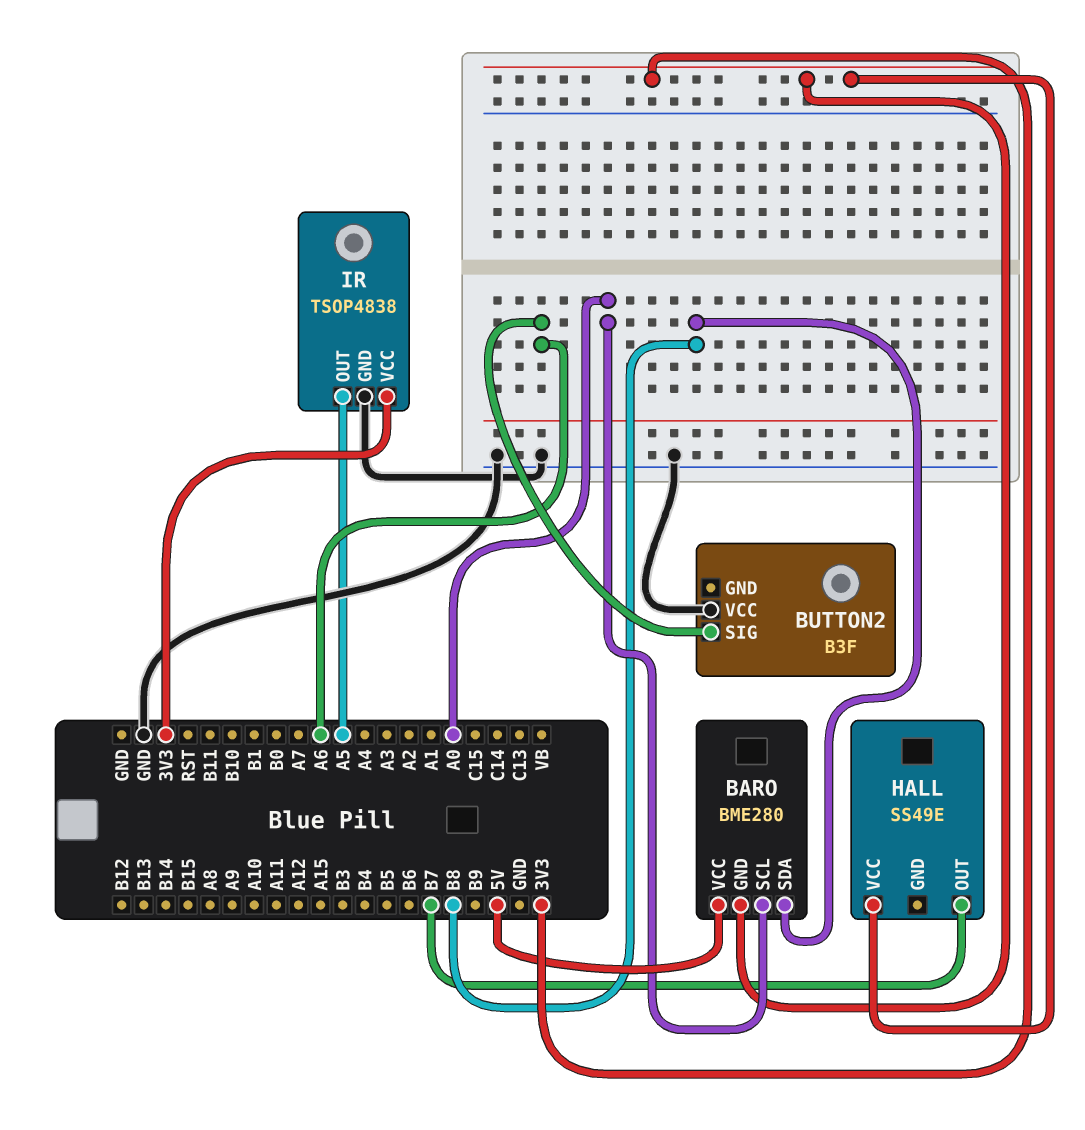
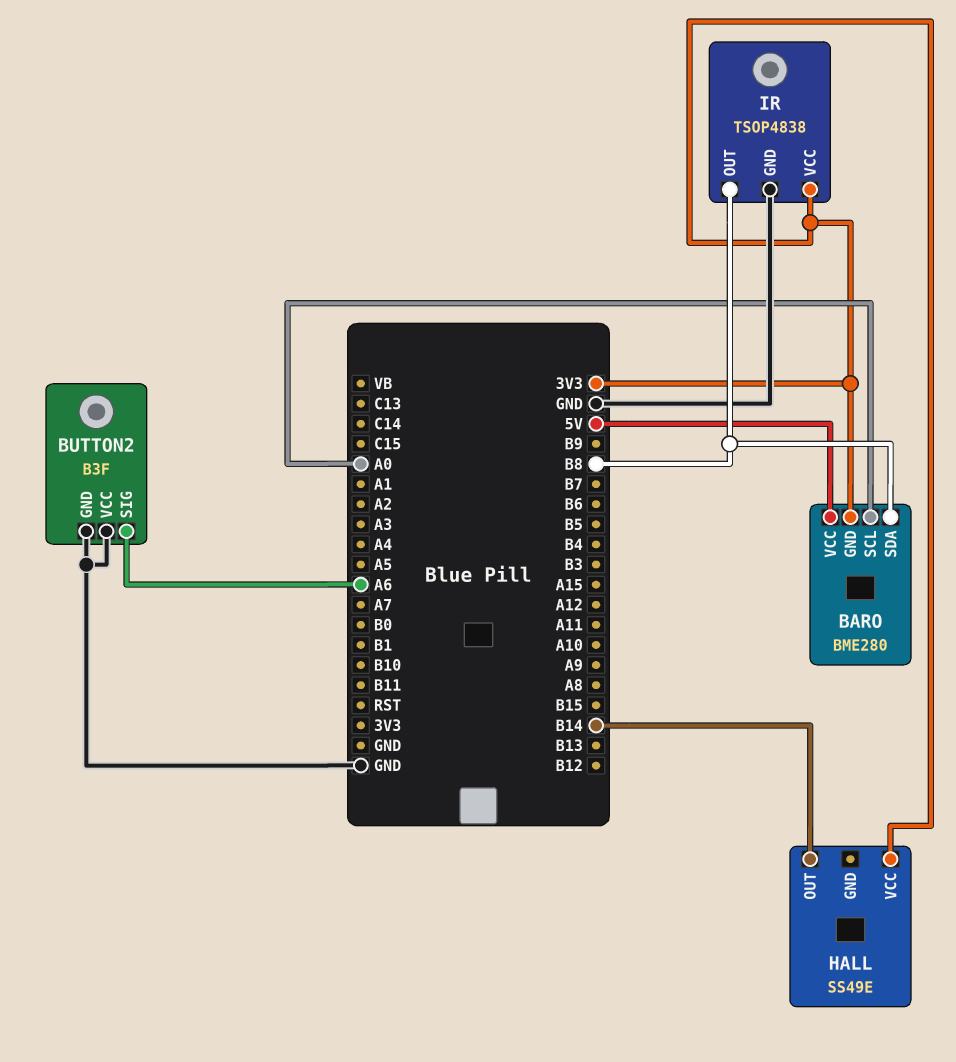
BUTTON2 pin GND: none -> GND
HALL pin OUT: B7 -> B14
IR pin OUT: A5 -> B8

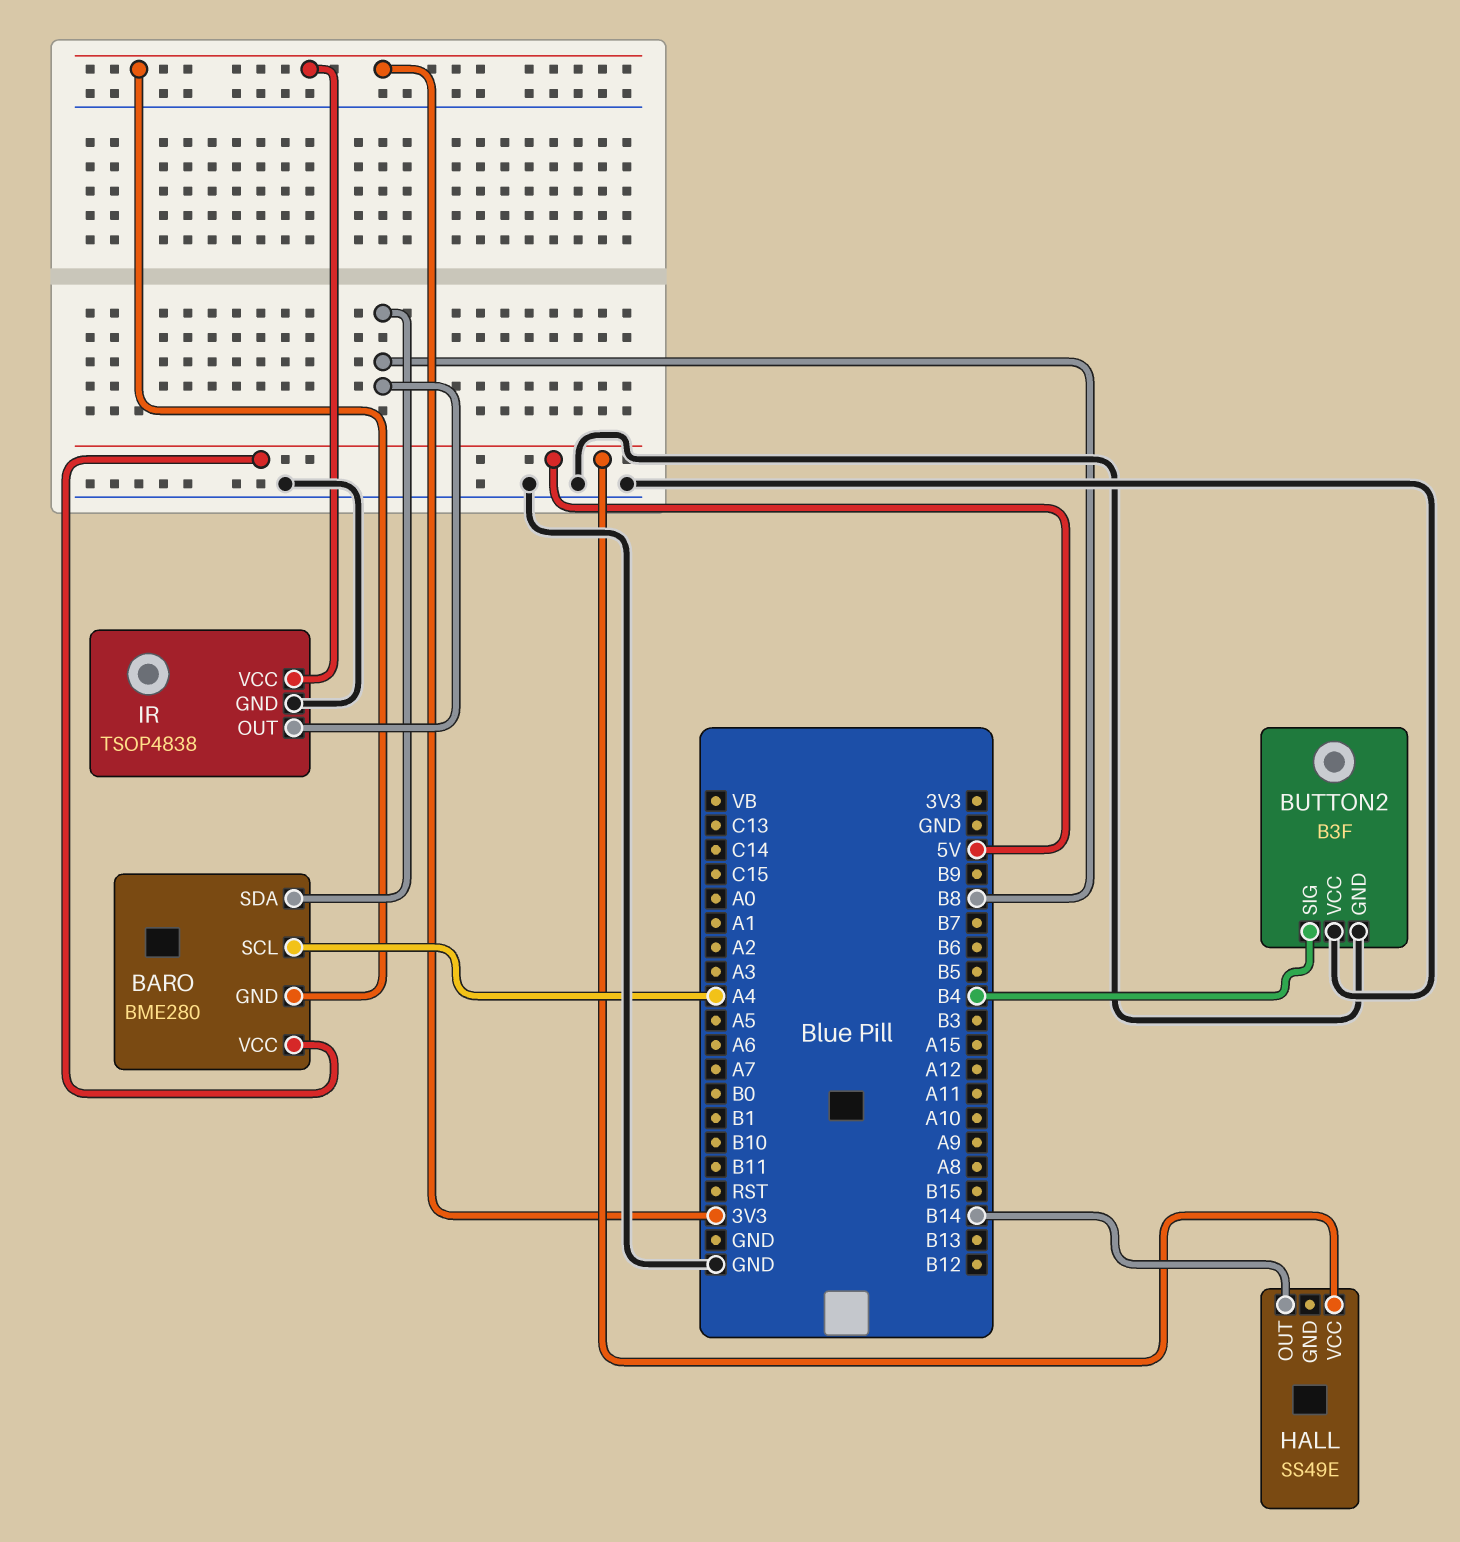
BARO pin SCL: A0 -> A4
BUTTON2 pin SIG: A6 -> B4
HALL pin VCC: 3V3 -> 5V

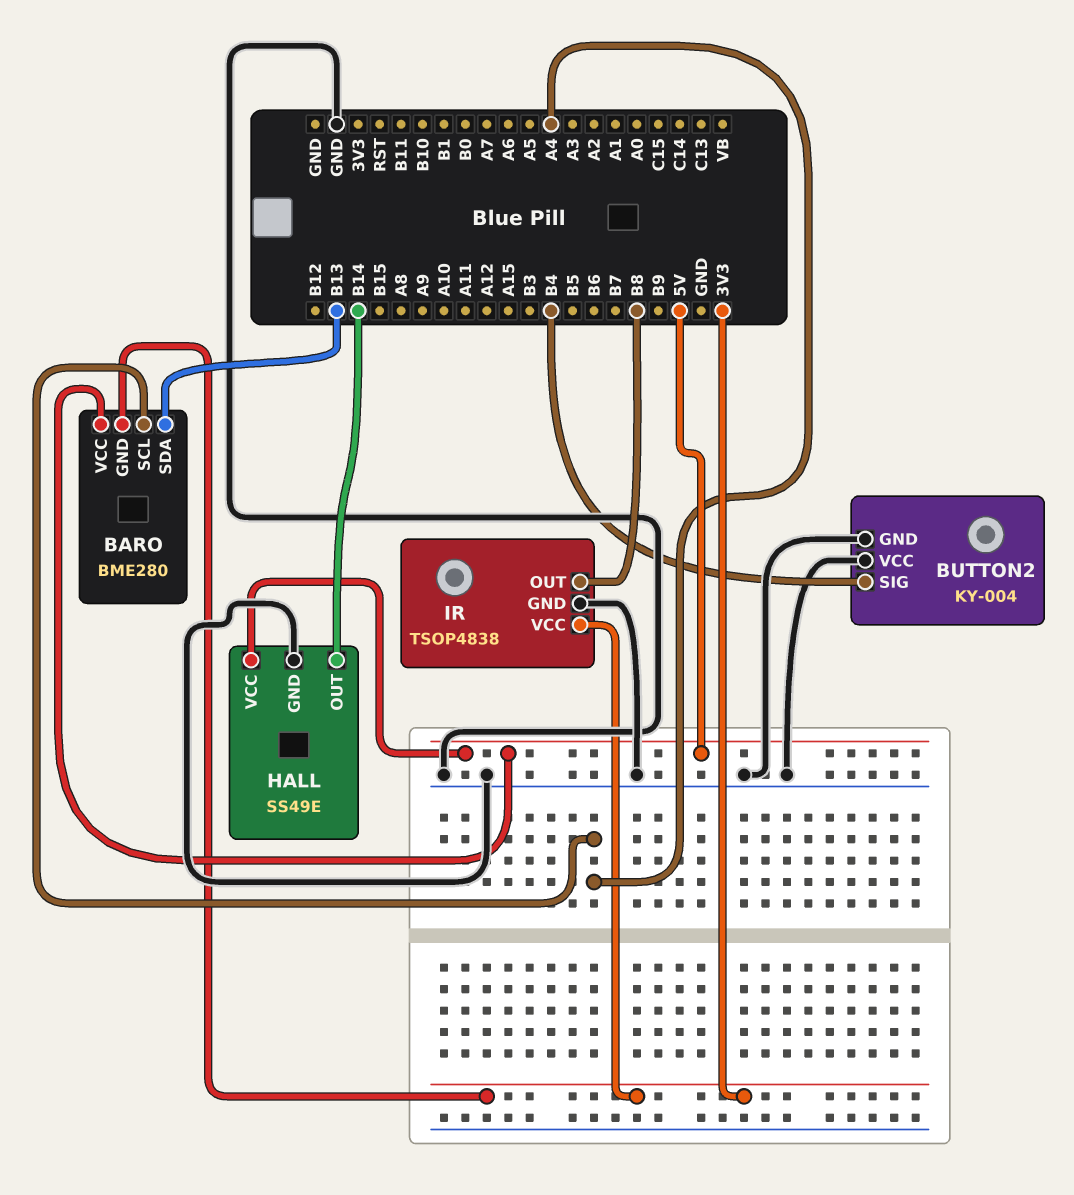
BARO pin SDA: B8 -> B13
BUTTON2: B3F -> KY-004
HALL pin GND: none -> GND

